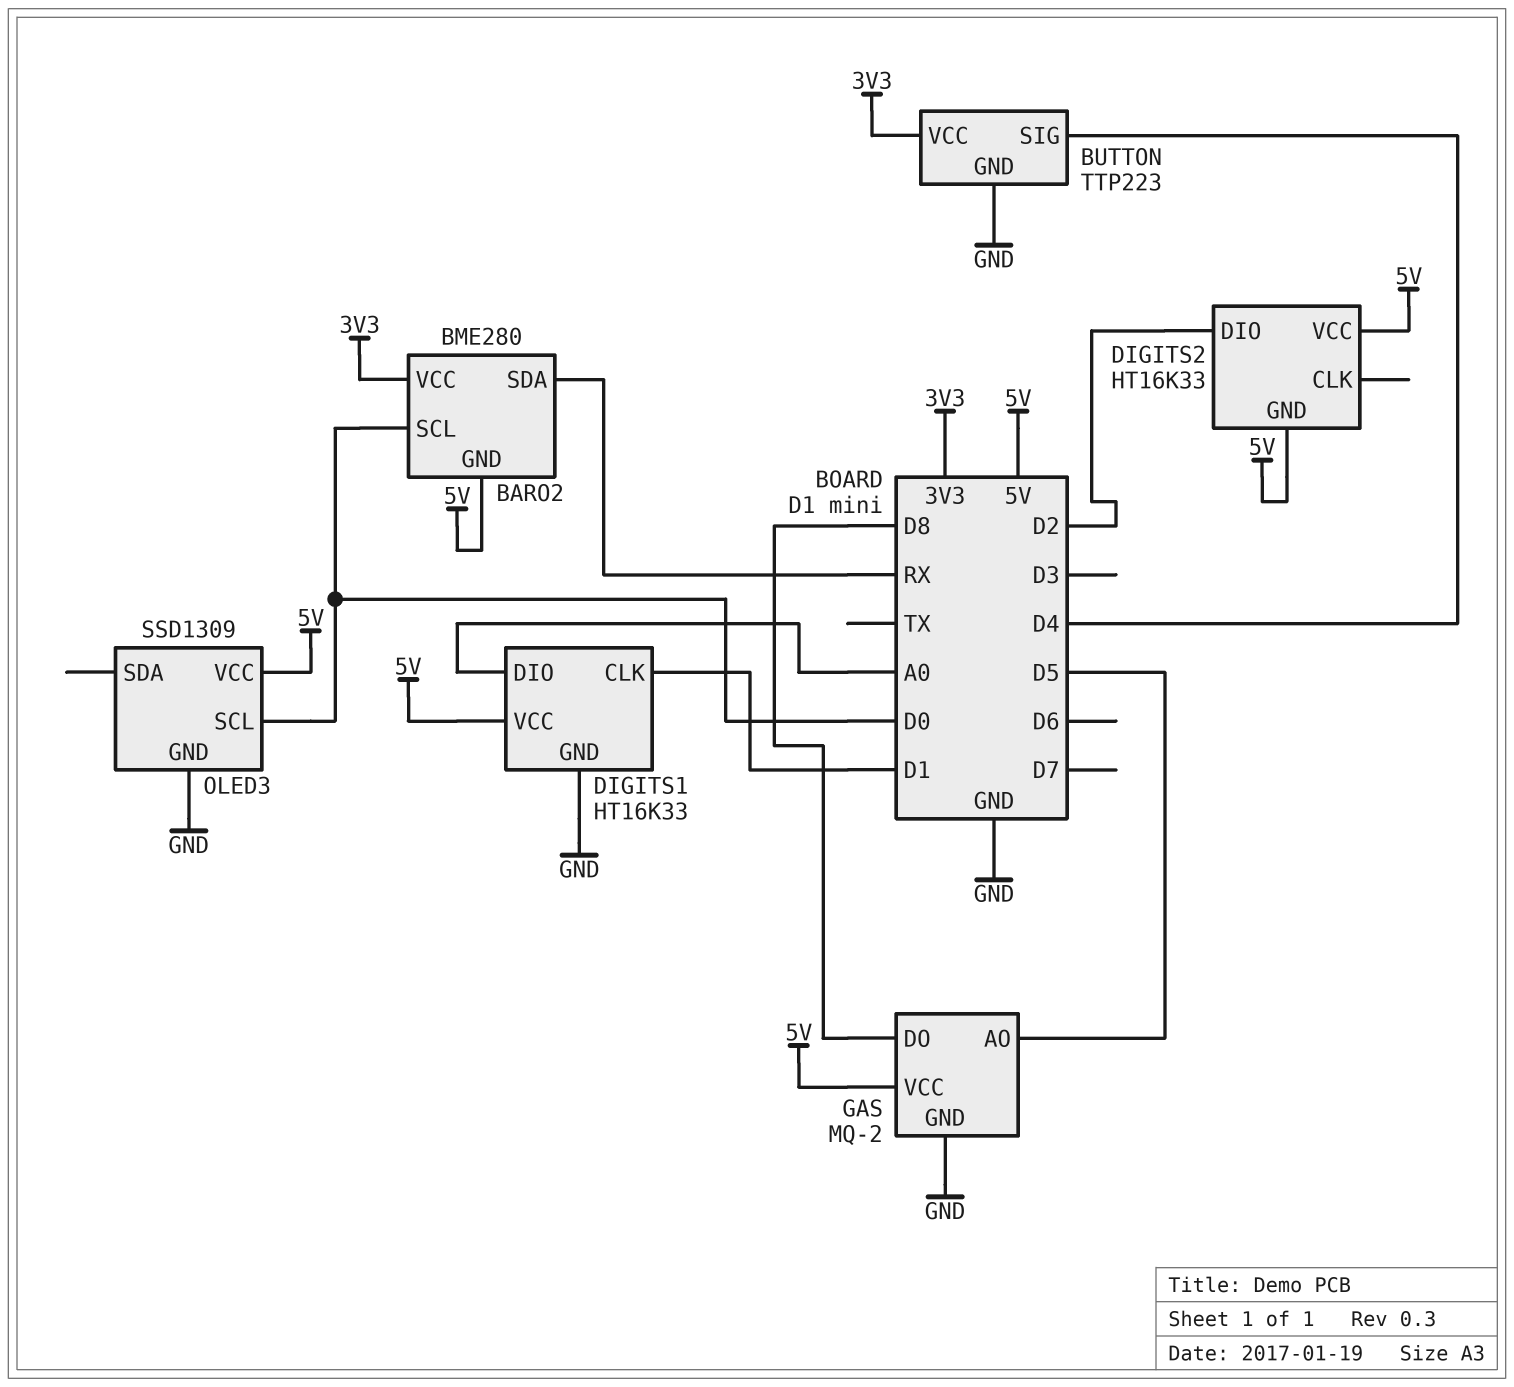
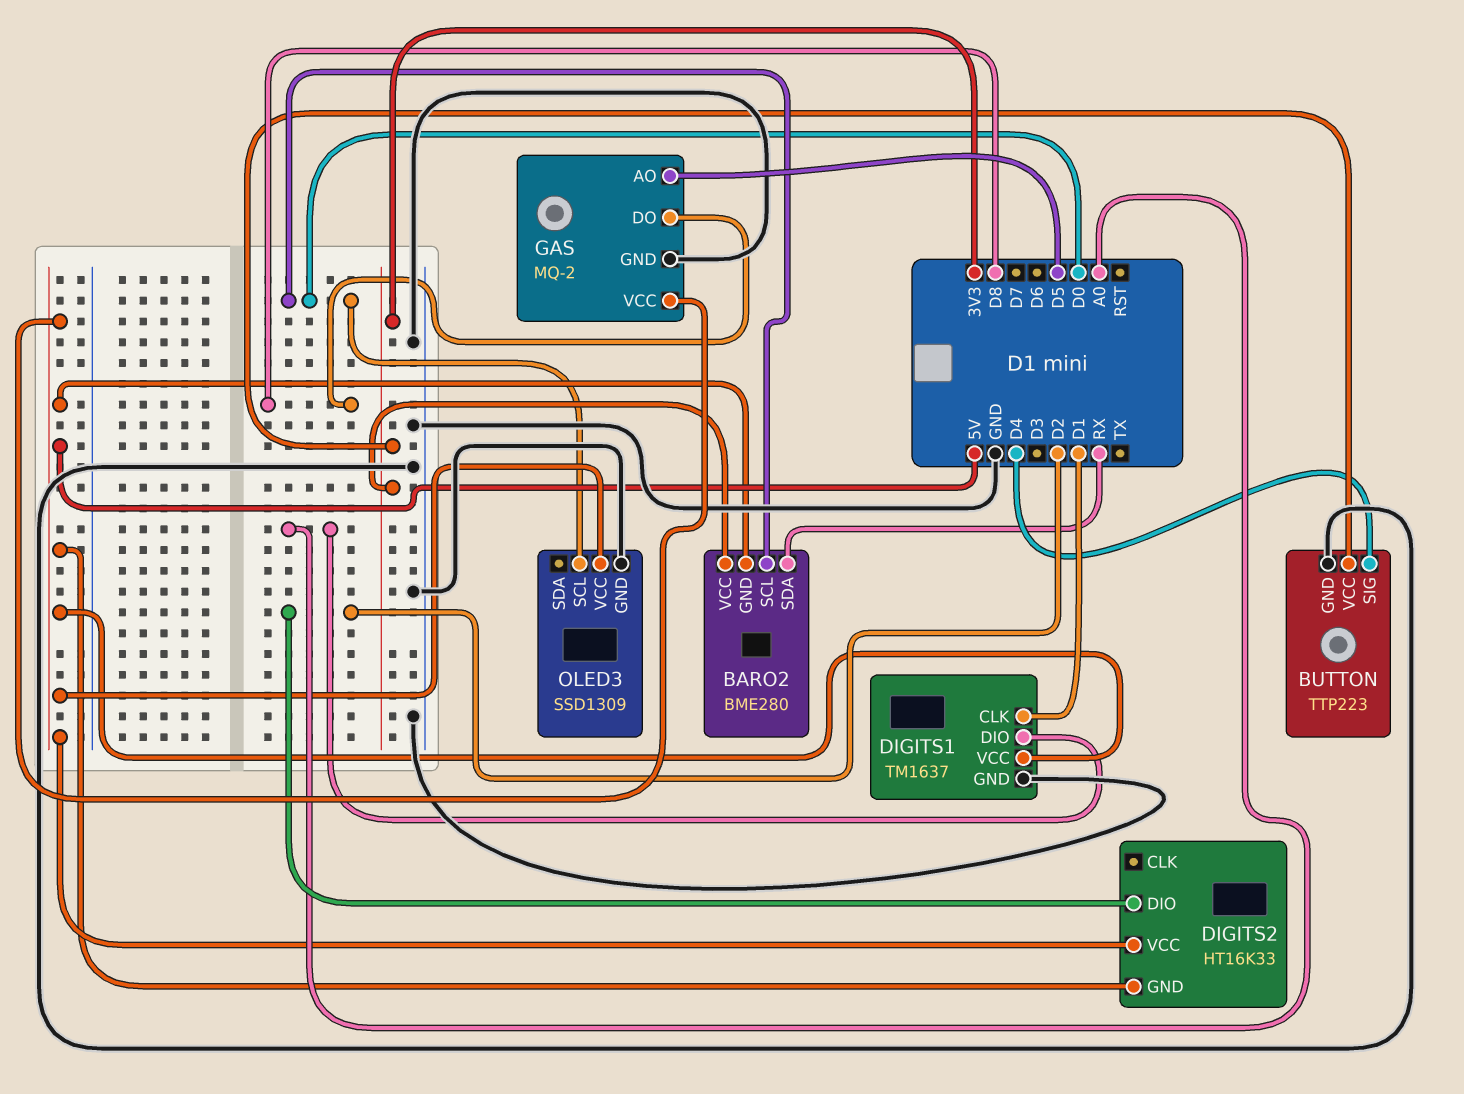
DIGITS1: HT16K33 -> TM1637

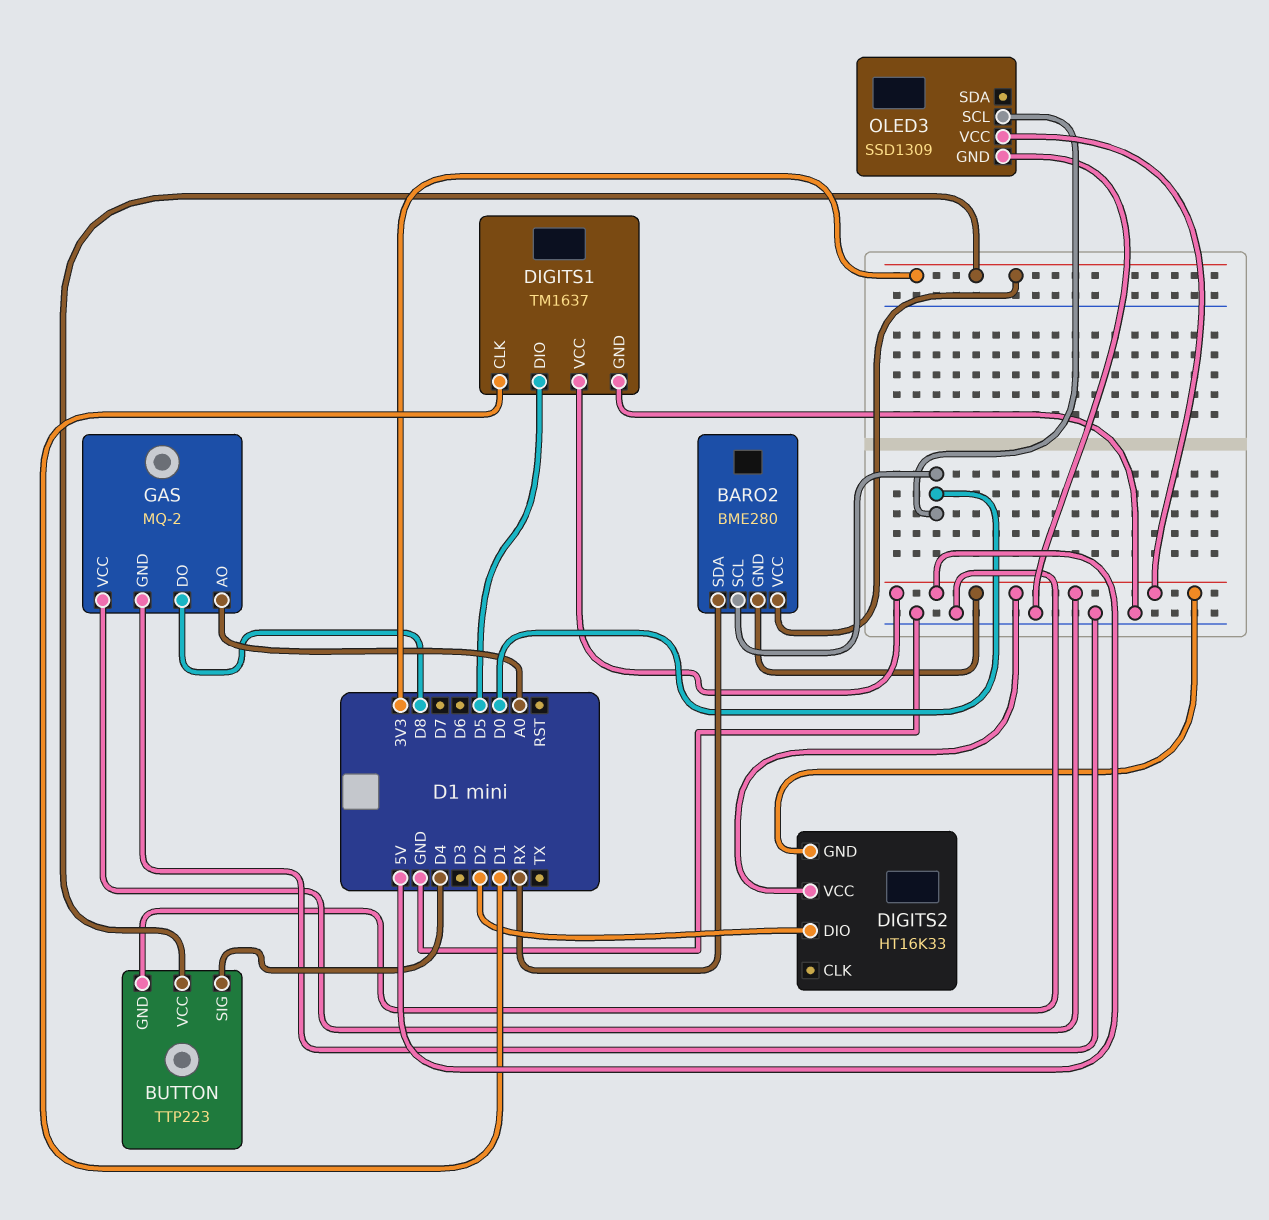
DIGITS1 pin DIO: A0 -> D5
GAS pin AO: D5 -> A0

